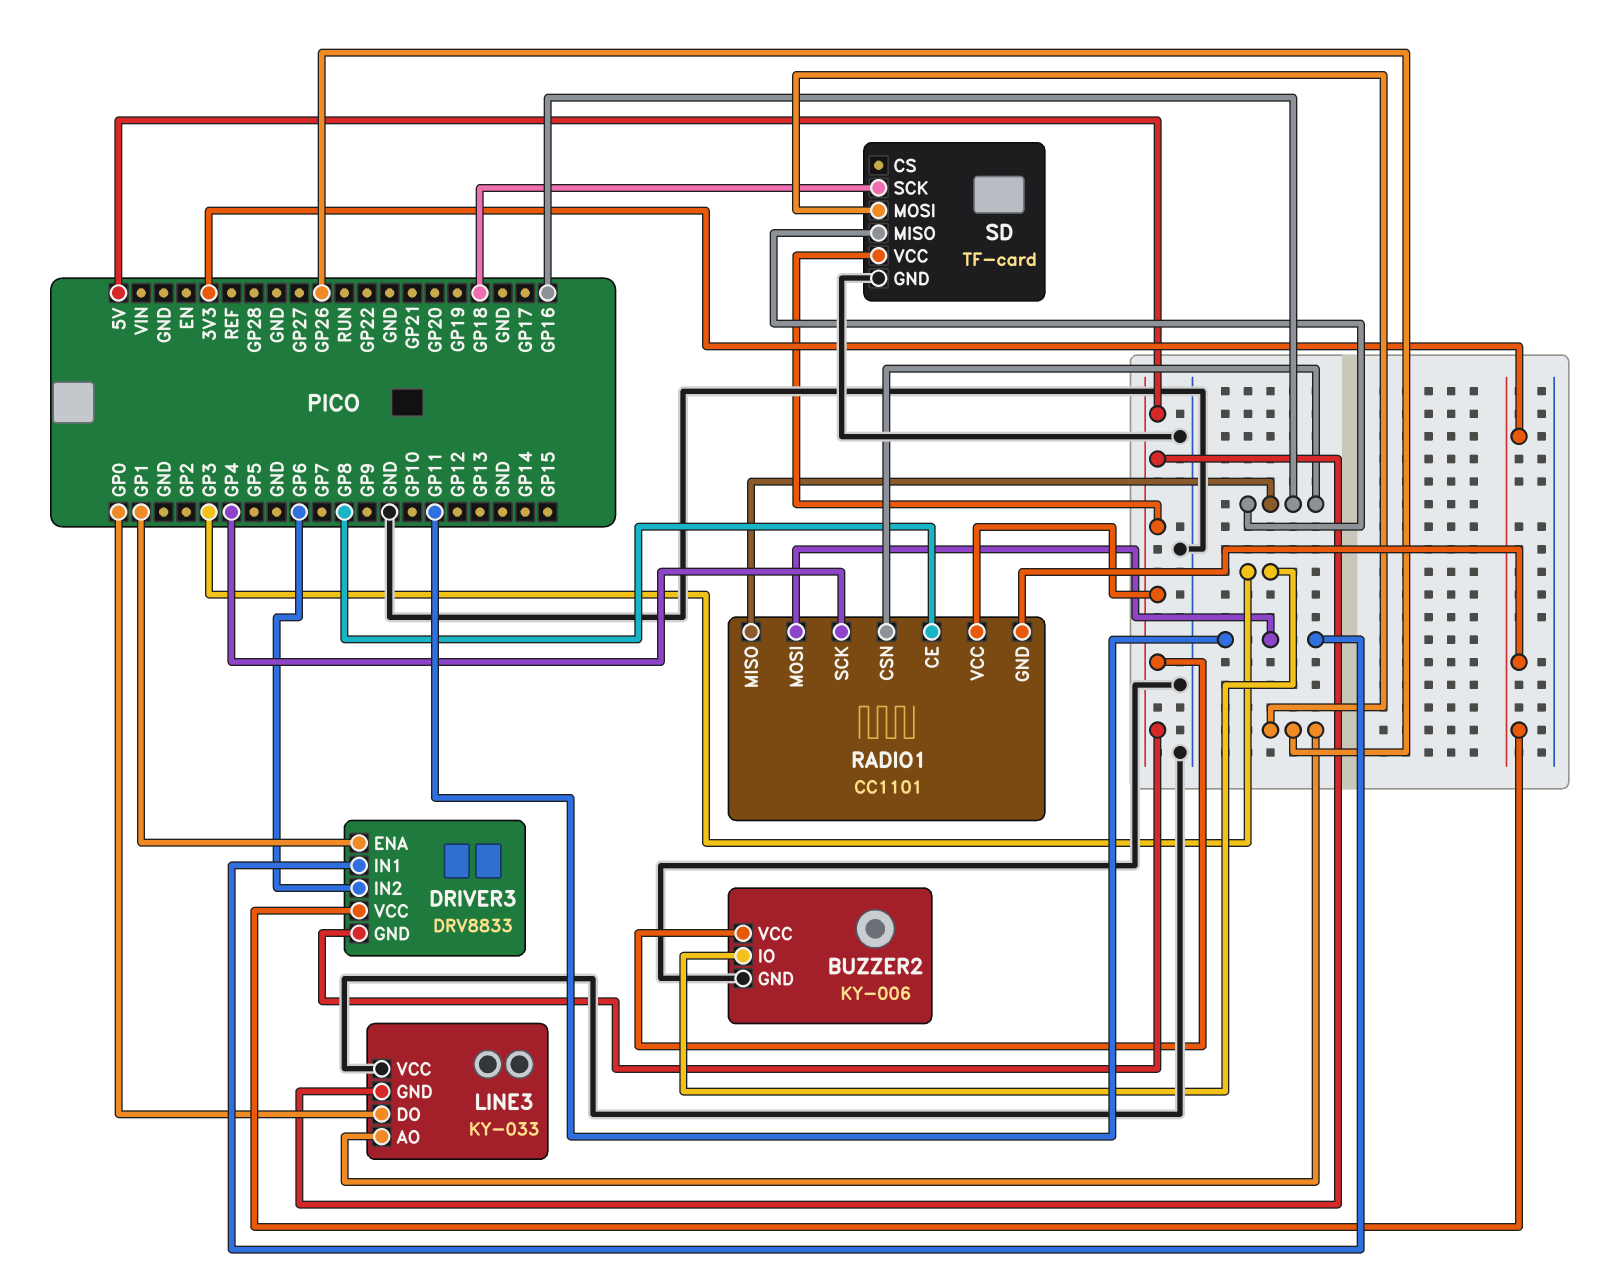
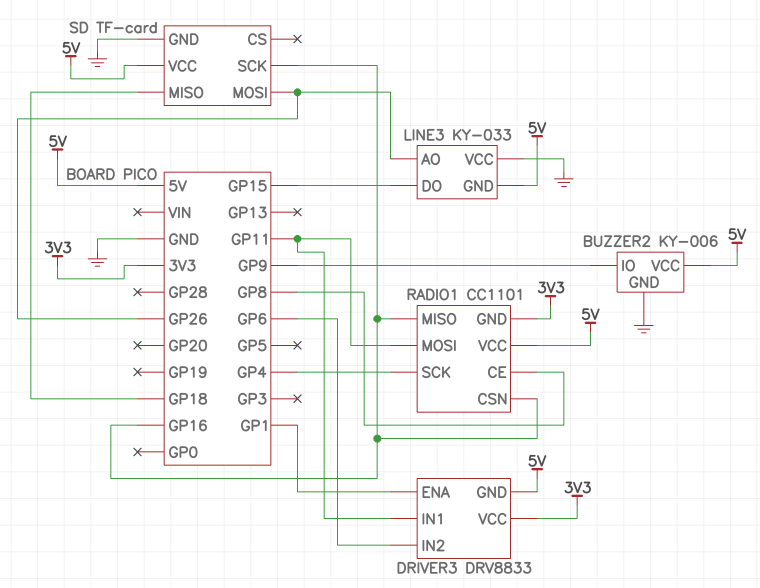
BUZZER2 pin IO: GP3 -> GP9
LINE3 pin DO: GP0 -> GP15
SD pin MISO: GP16 -> GP18
SD pin SCK: GP18 -> GP16

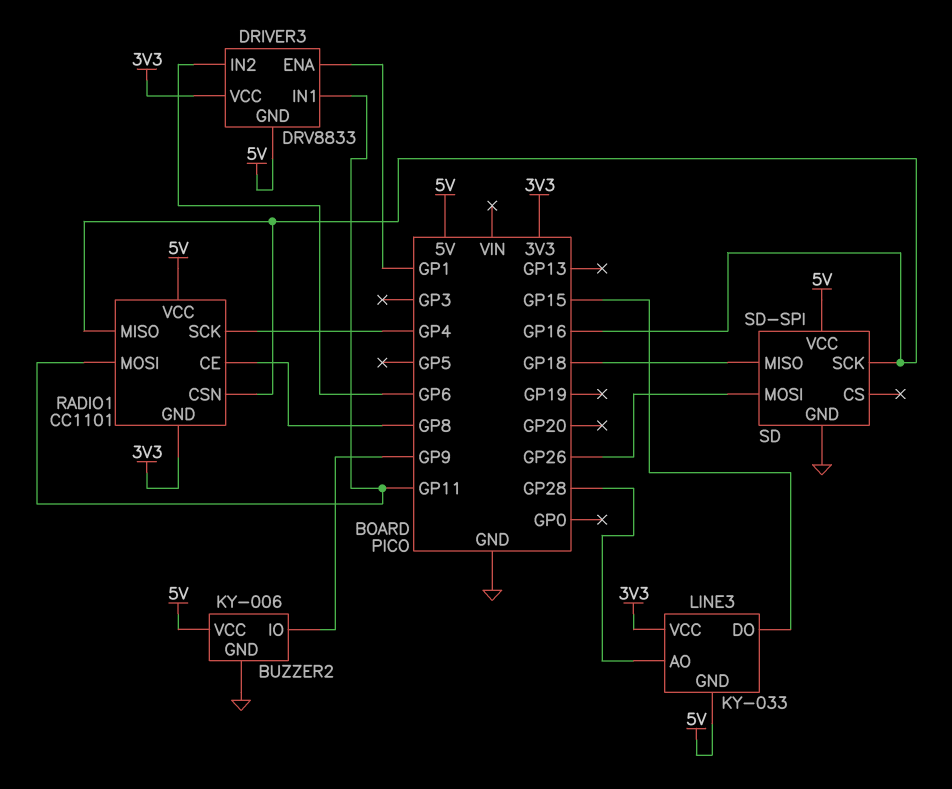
LINE3 pin AO: GP26 -> GP28
LINE3 pin VCC: GND -> 3V3
SD: TF-card -> SD-SPI

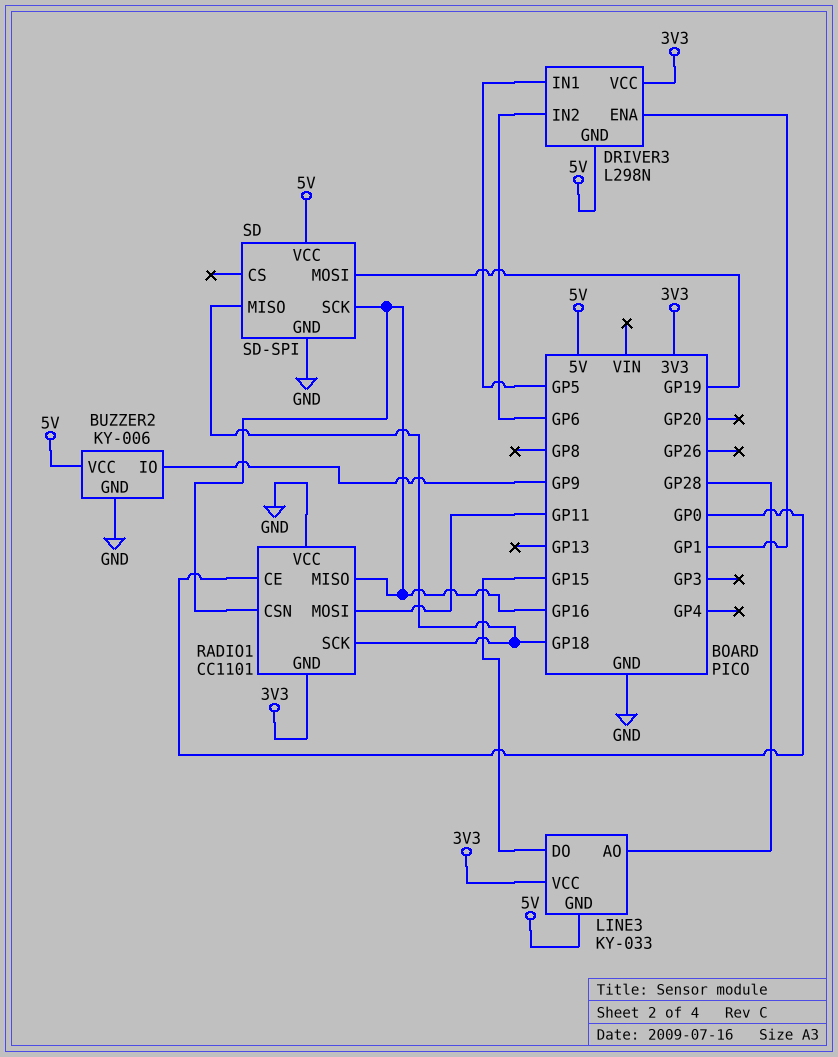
DRIVER3: DRV8833 -> L298N
DRIVER3 pin IN1: GP11 -> GP5
RADIO1 pin CE: GP8 -> GP0
RADIO1 pin SCK: GP4 -> GP18
RADIO1 pin VCC: 5V -> GND
SD pin MOSI: GP26 -> GP19

